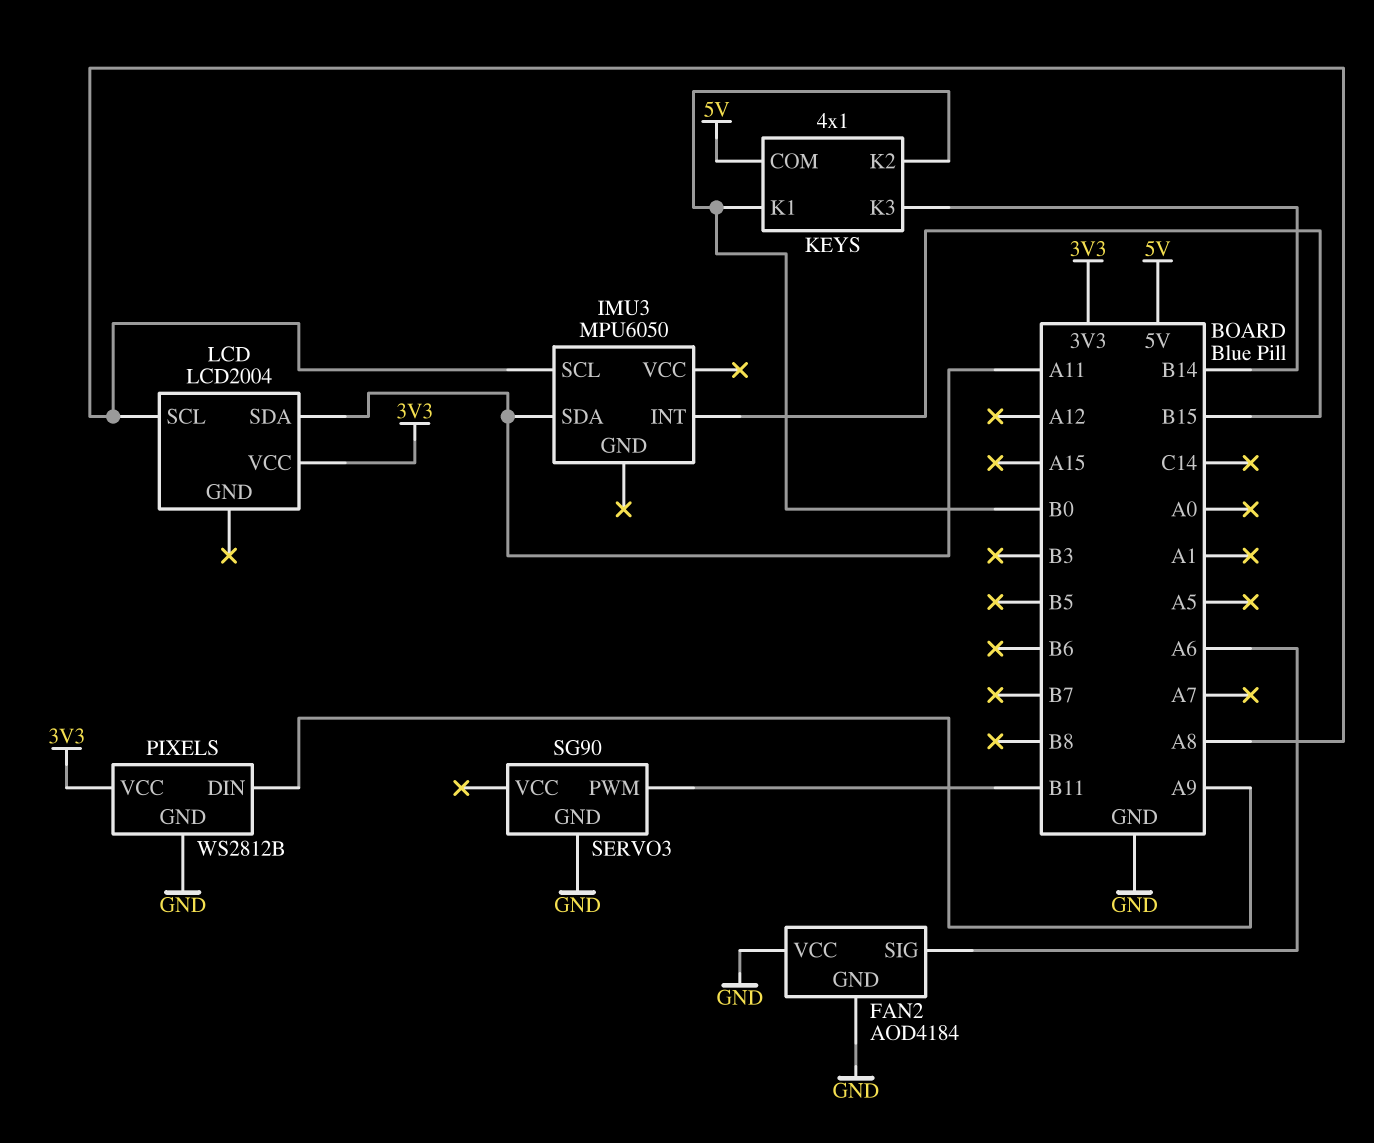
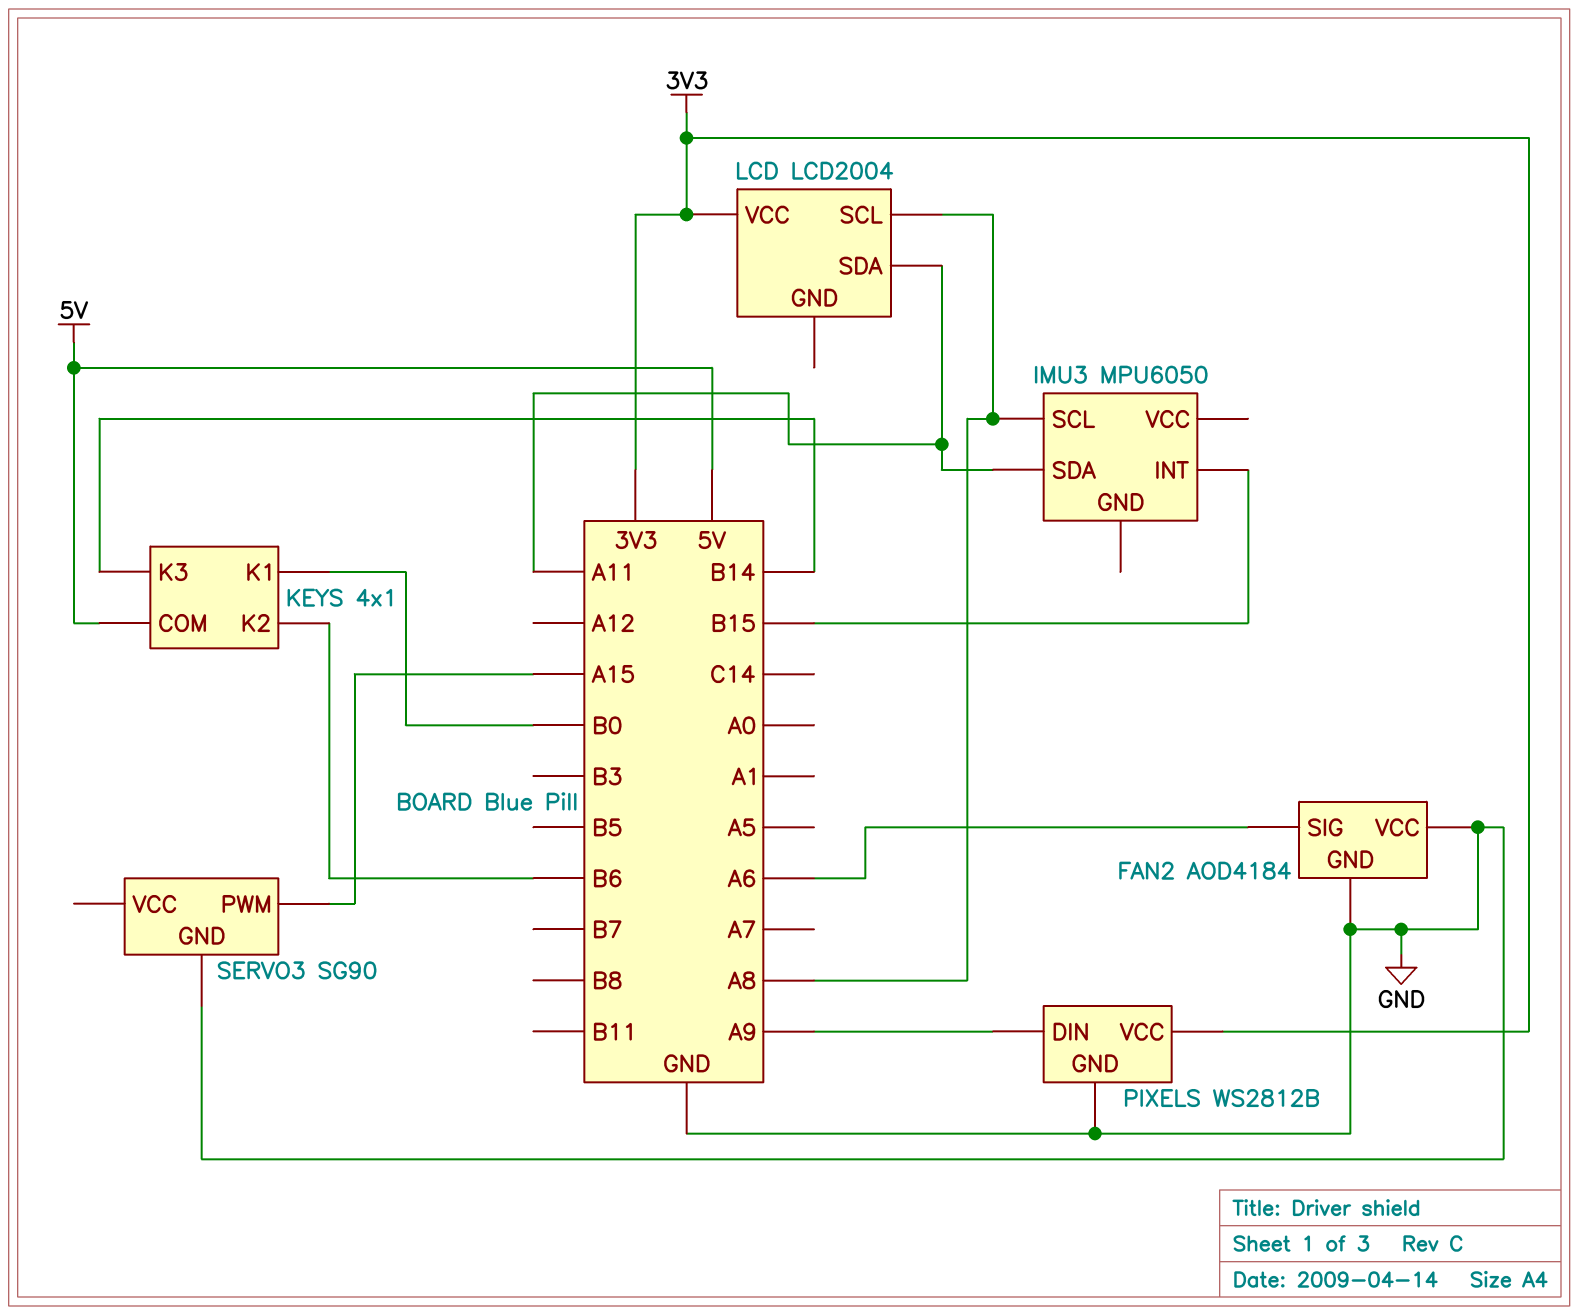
KEYS pin K2: B0 -> B6
SERVO3 pin PWM: B11 -> A15

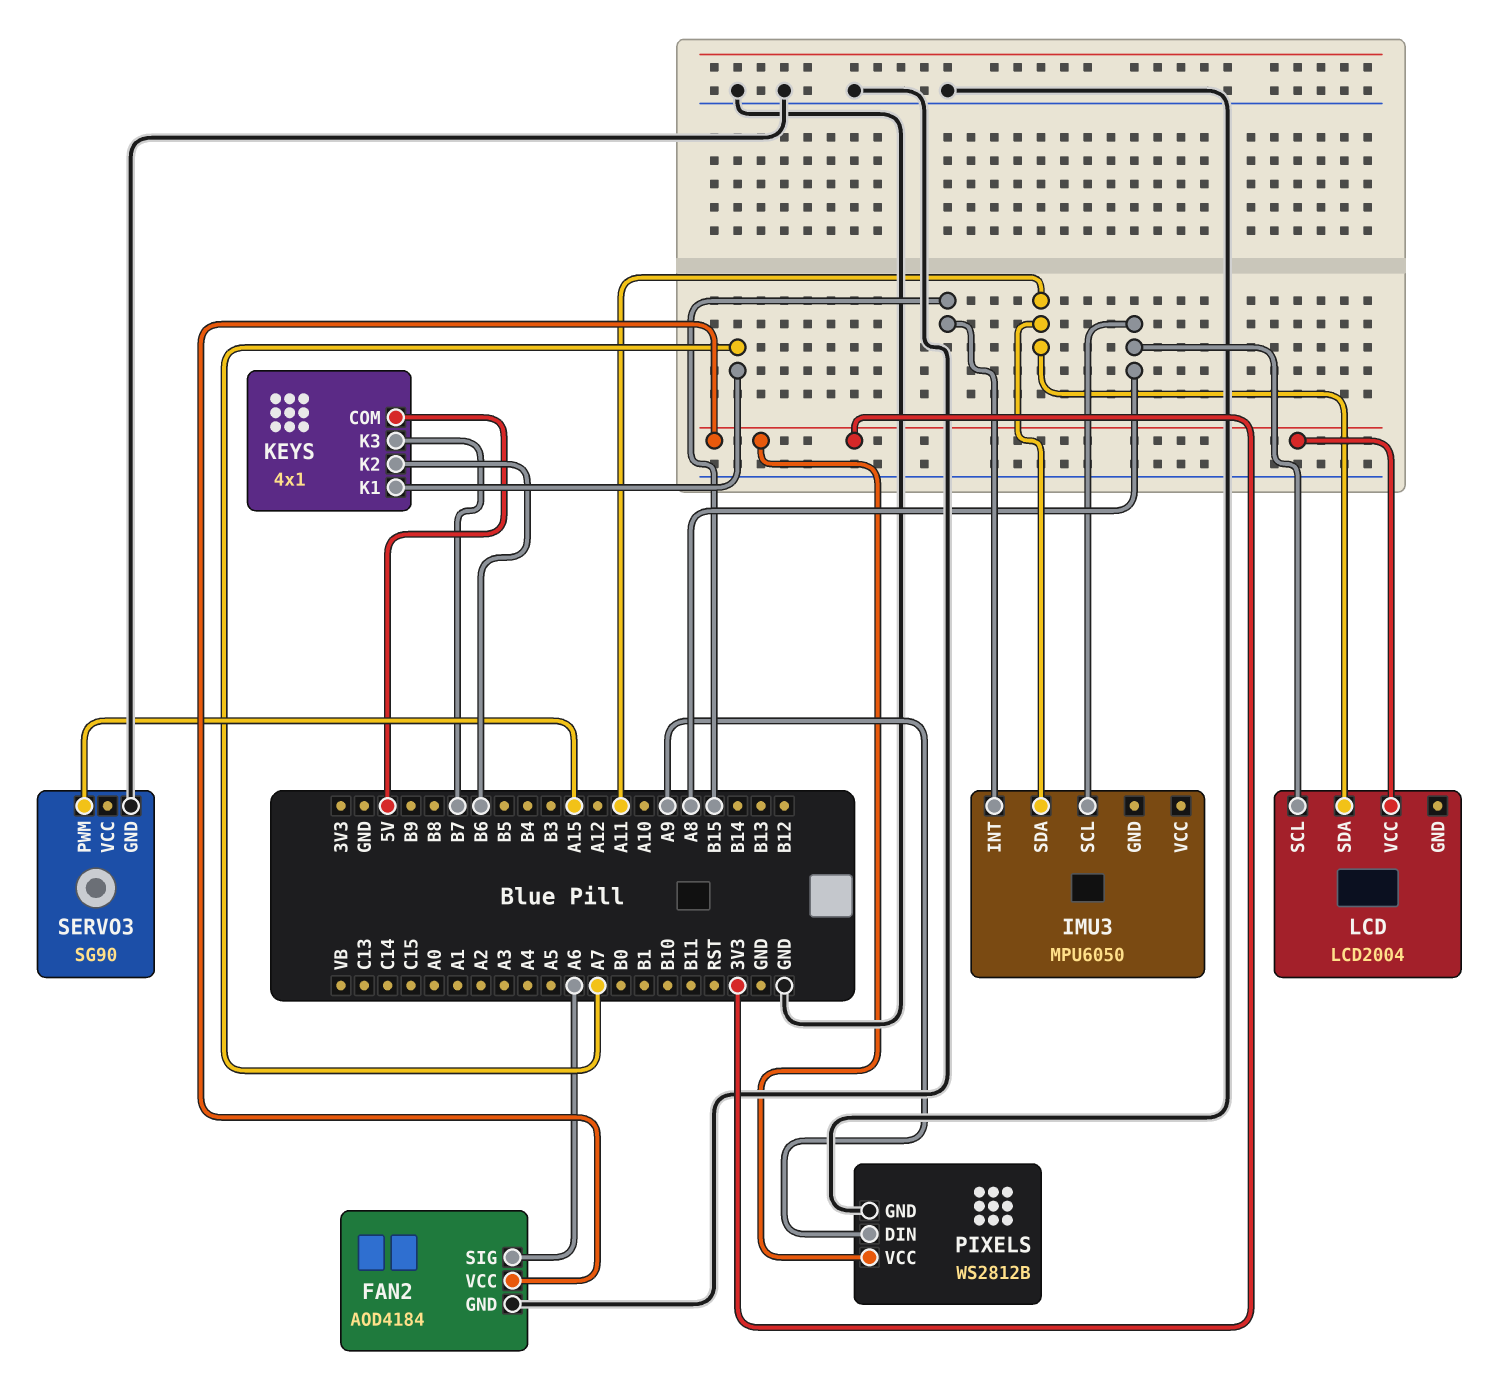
FAN2 pin VCC: GND -> 3V3
KEYS pin K1: B0 -> A7
KEYS pin K3: B14 -> B7

